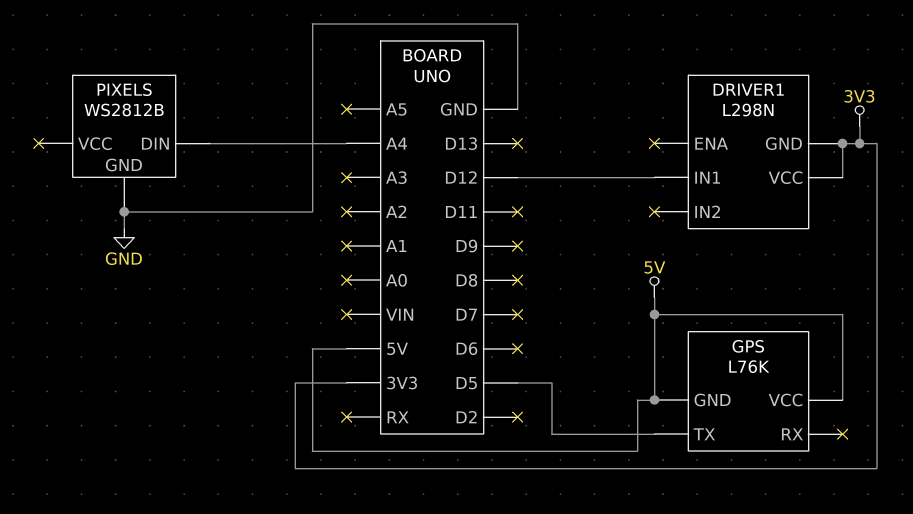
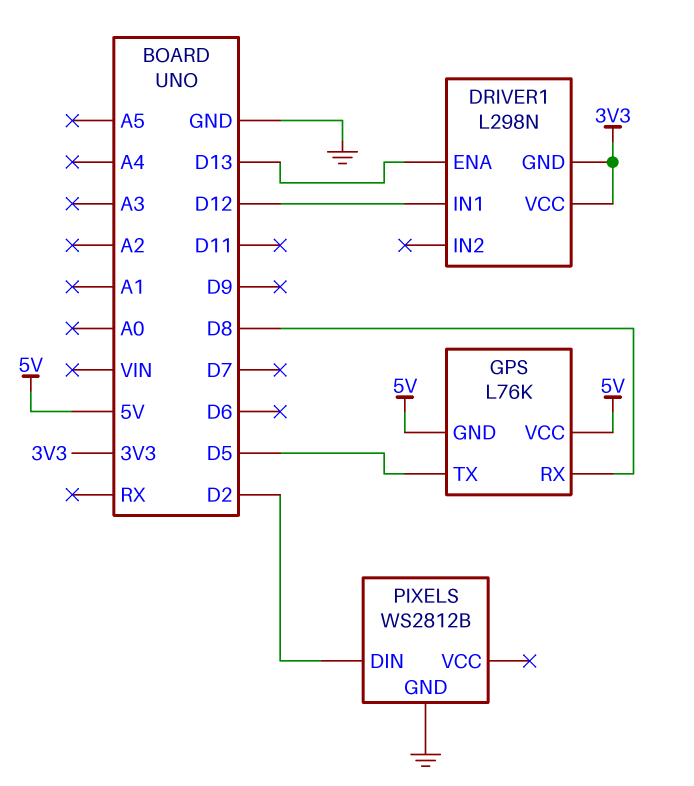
DRIVER1 pin ENA: none -> D13
GPS pin RX: none -> D8
PIXELS pin DIN: A4 -> D2

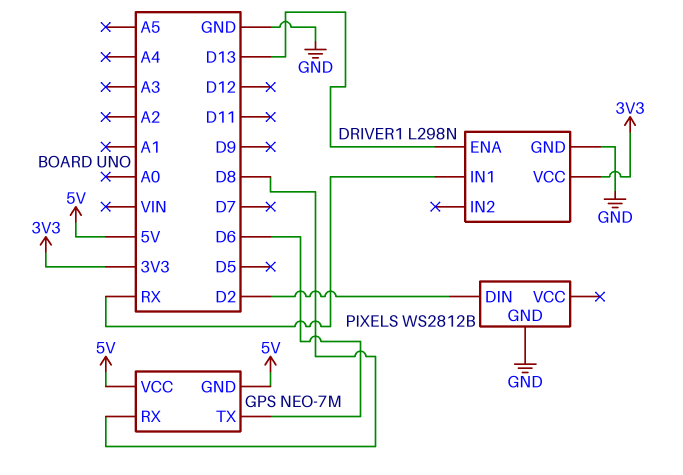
DRIVER1 pin GND: 3V3 -> GND
DRIVER1 pin IN1: D12 -> RX
GPS: L76K -> NEO-7M
GPS pin TX: D5 -> D6

